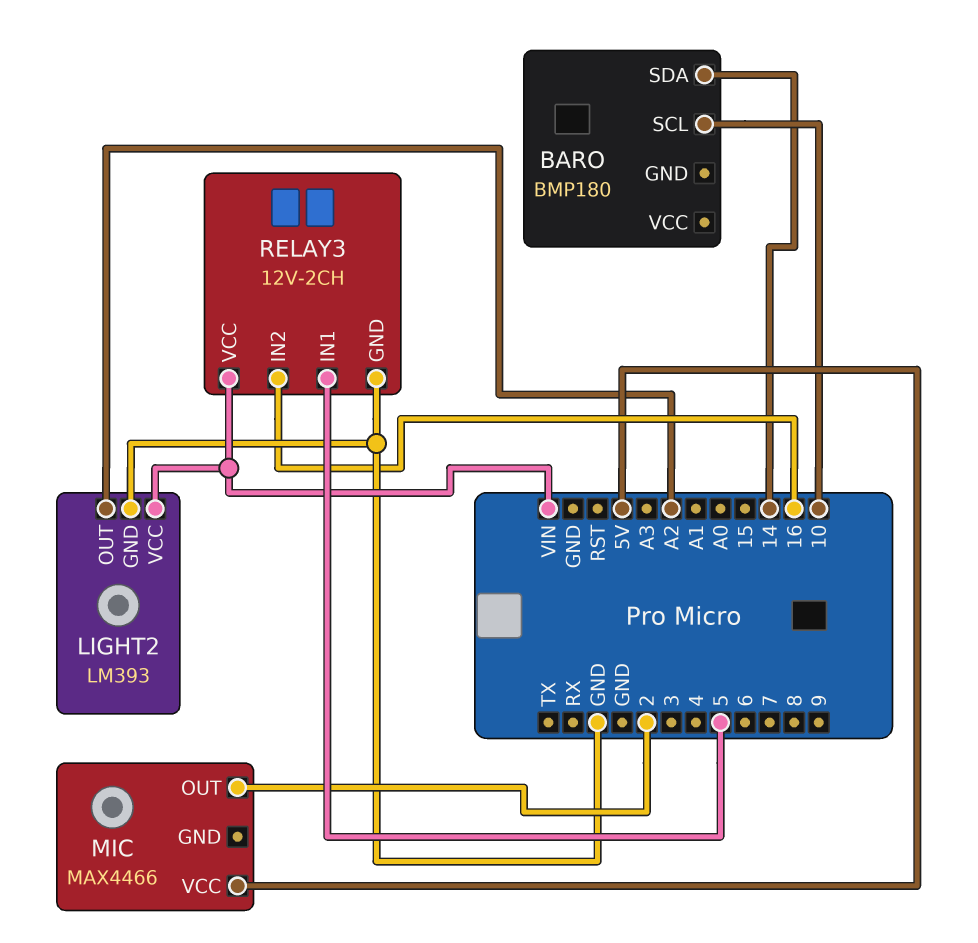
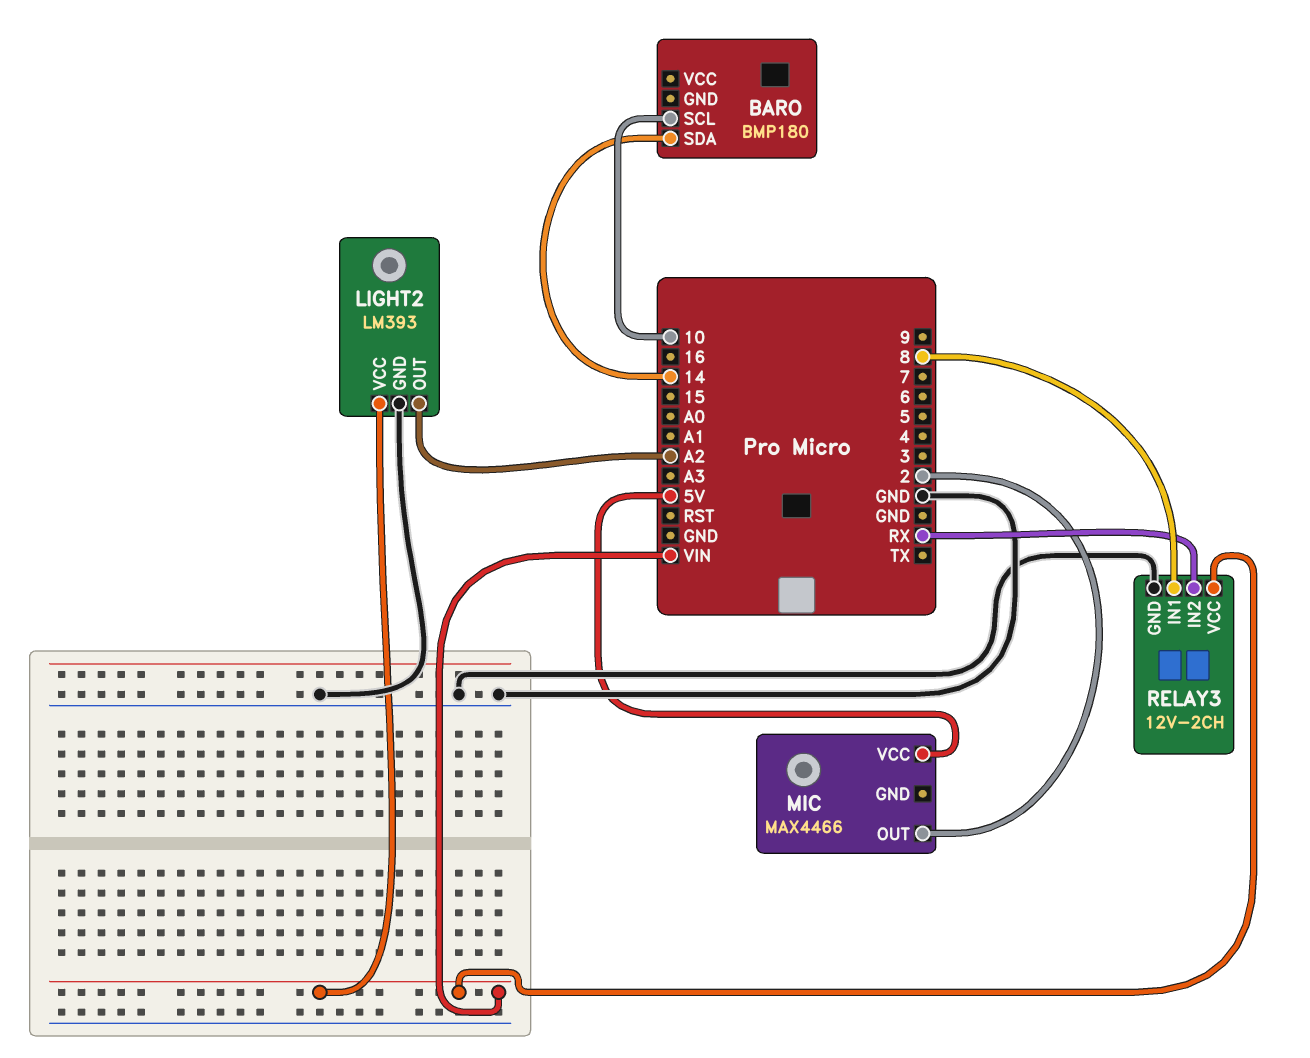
RELAY3 pin IN1: 5 -> 8
RELAY3 pin IN2: 16 -> RX

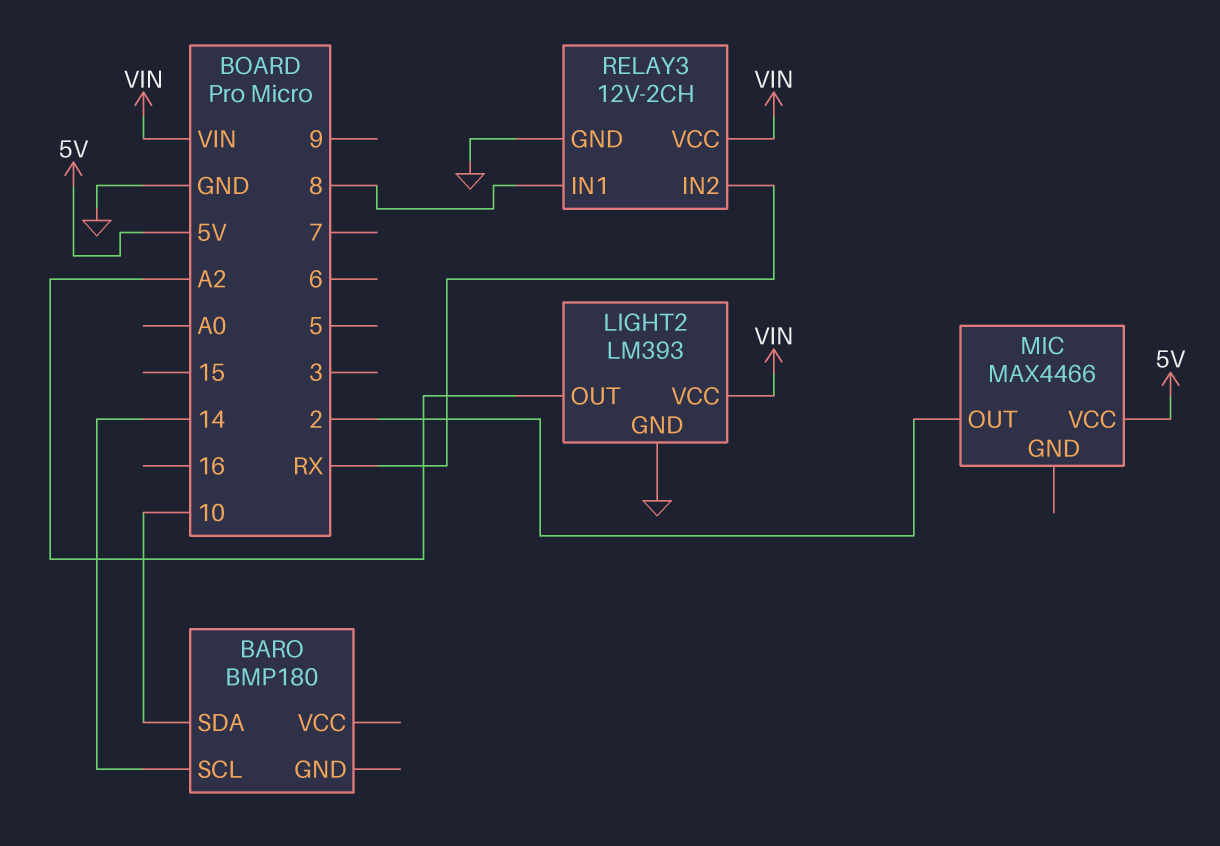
BARO pin SCL: 10 -> 14
BARO pin SDA: 14 -> 10

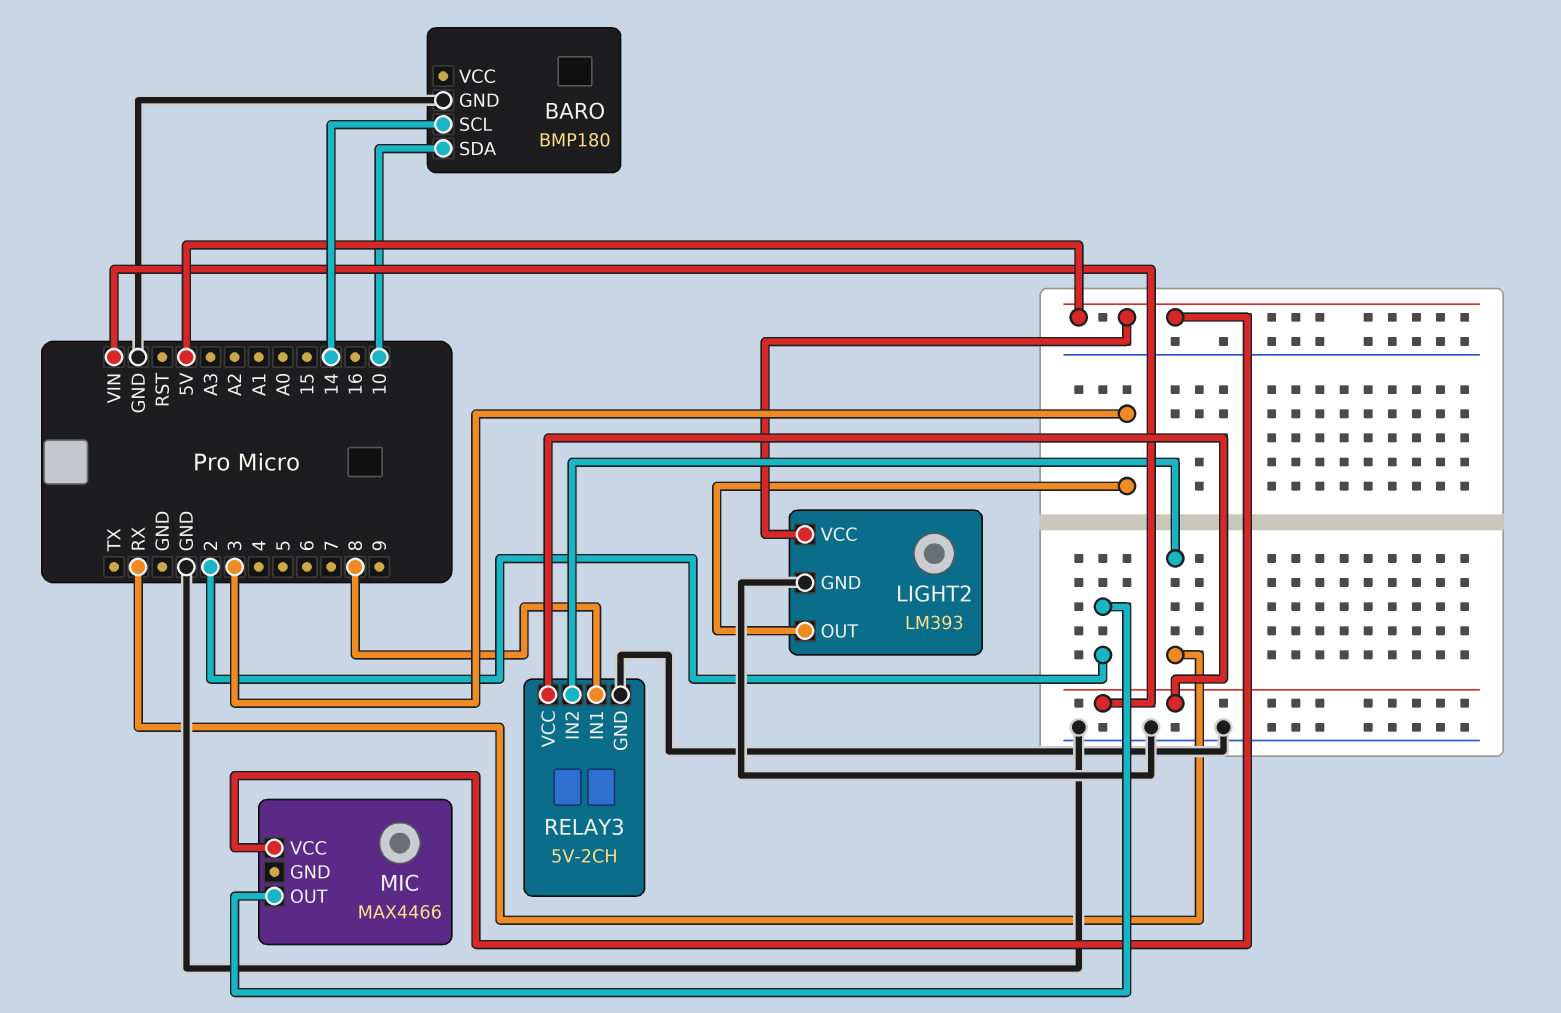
BARO pin GND: none -> GND
LIGHT2 pin OUT: A2 -> 3
LIGHT2 pin VCC: VIN -> 5V
RELAY3: 12V-2CH -> 5V-2CH

